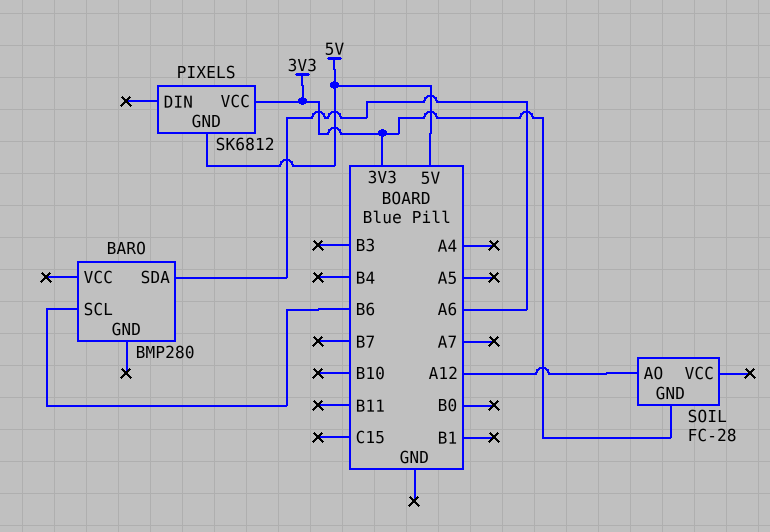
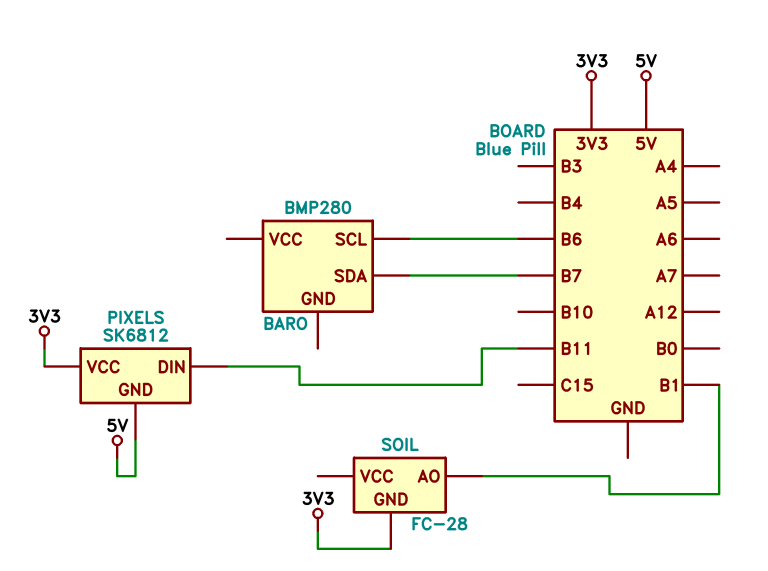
BARO pin SDA: A6 -> B7
PIXELS pin DIN: none -> B11
SOIL pin AO: A12 -> B1

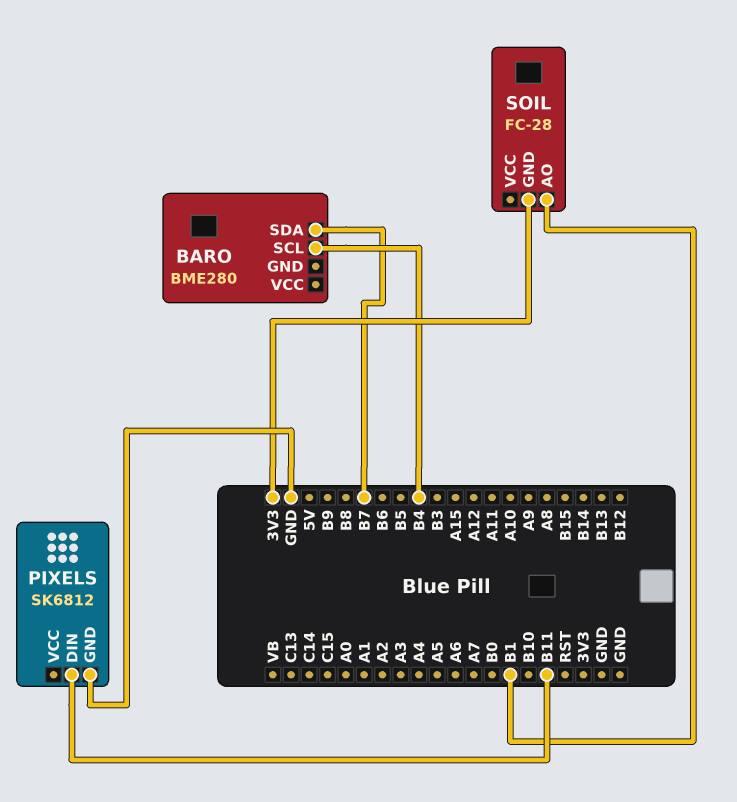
BARO: BMP280 -> BME280
BARO pin SCL: B6 -> B4
PIXELS pin GND: 5V -> GND
PIXELS pin VCC: 3V3 -> none

